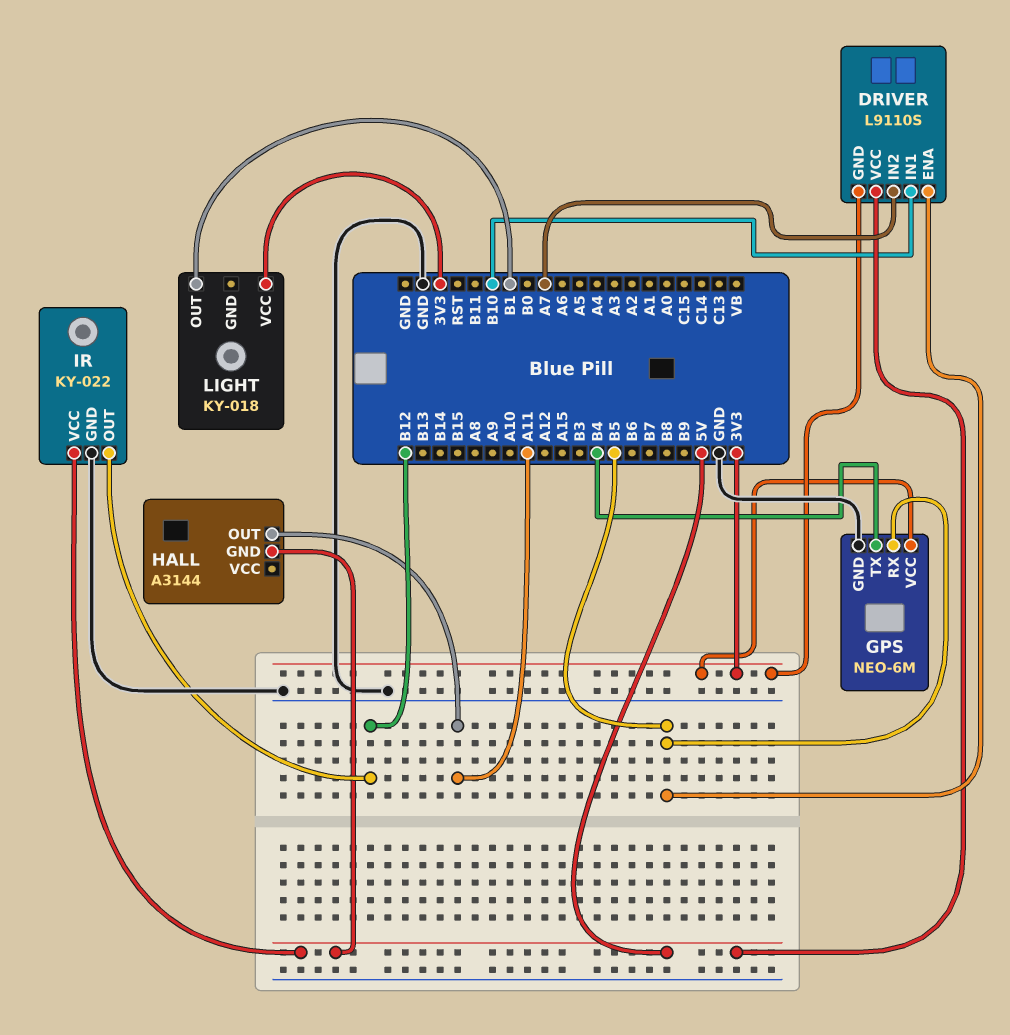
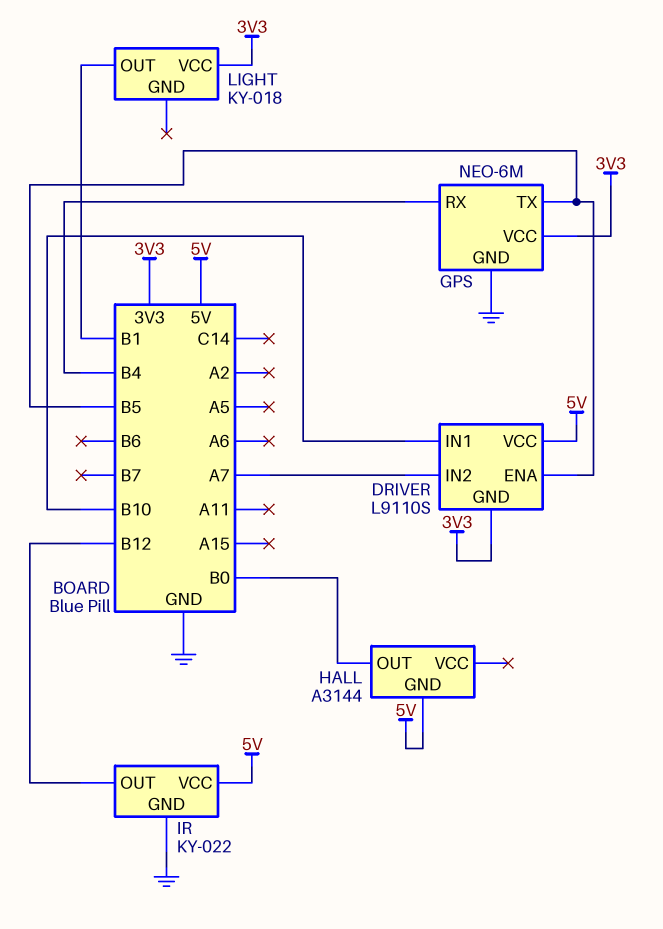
GPS pin RX: B5 -> B4
GPS pin TX: B4 -> B5
HALL pin OUT: A11 -> B0

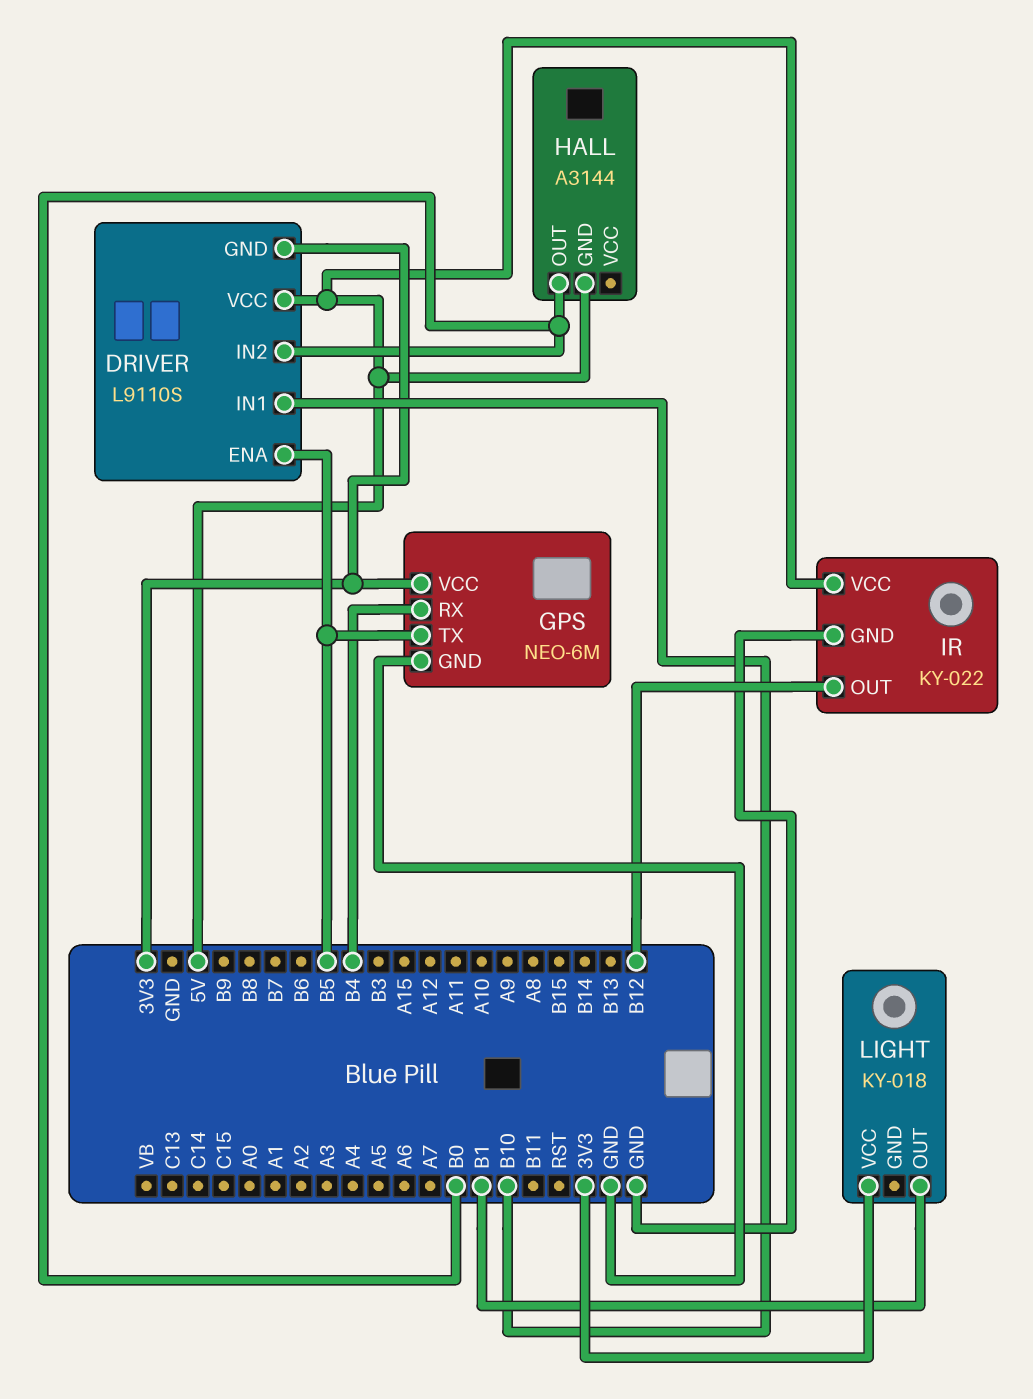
DRIVER pin IN2: A7 -> B0

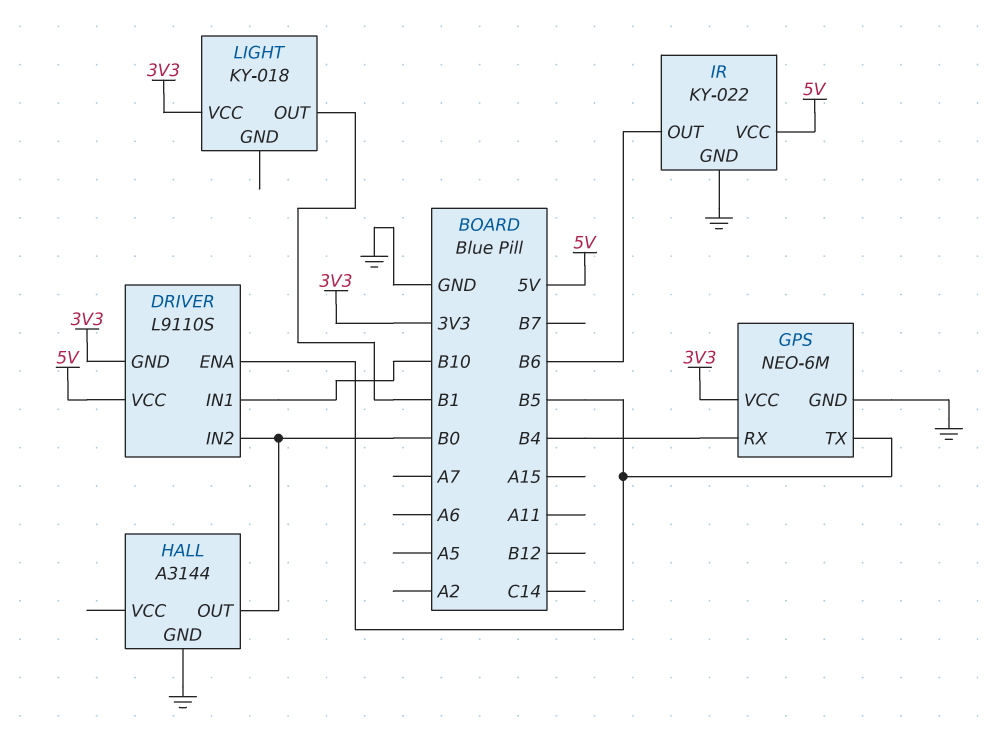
HALL pin GND: 5V -> GND
IR pin OUT: B12 -> B6

